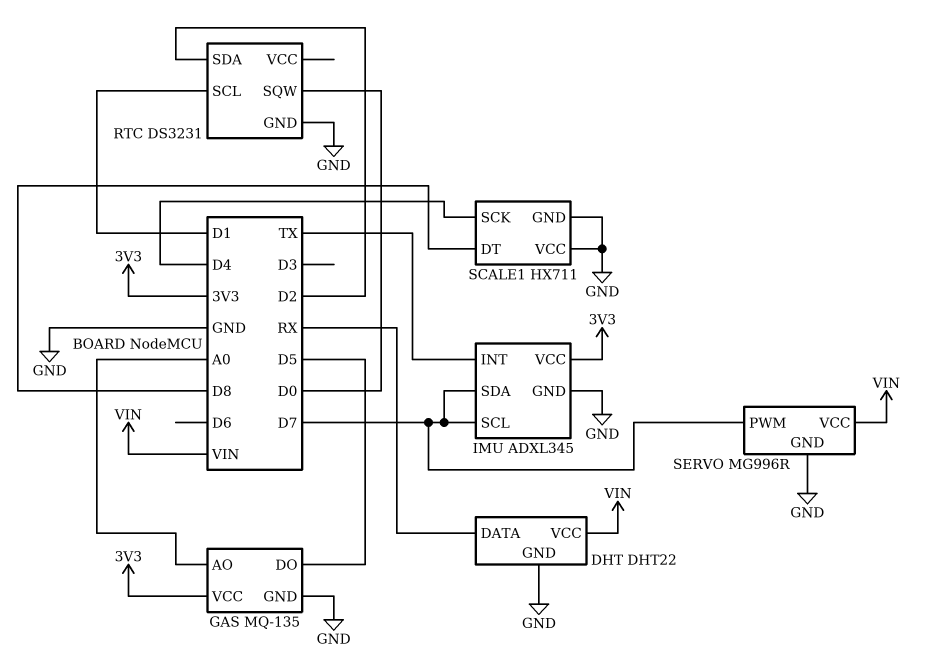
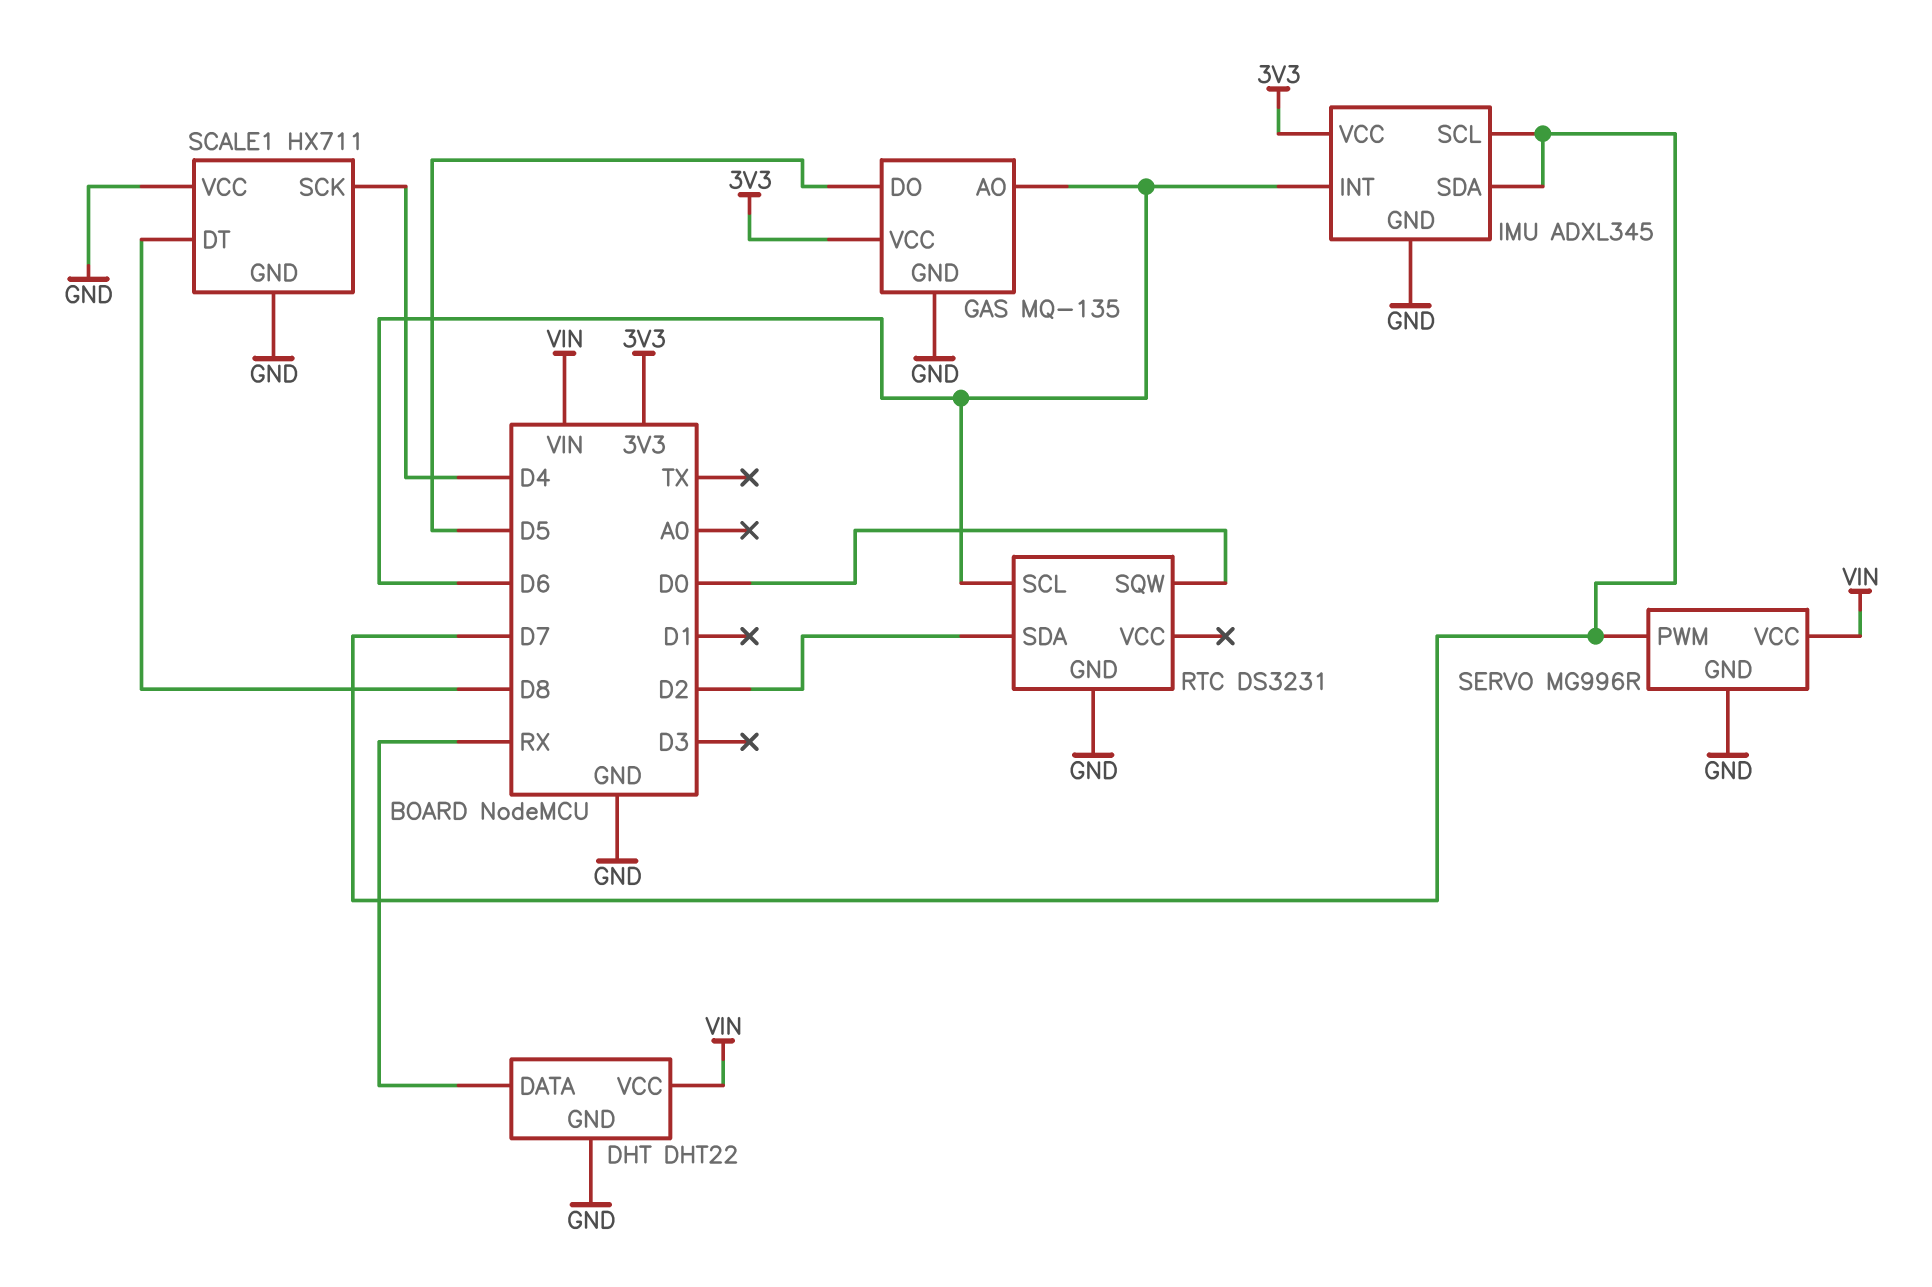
GAS pin AO: A0 -> D6
IMU pin INT: TX -> D6
RTC pin SCL: D1 -> D6

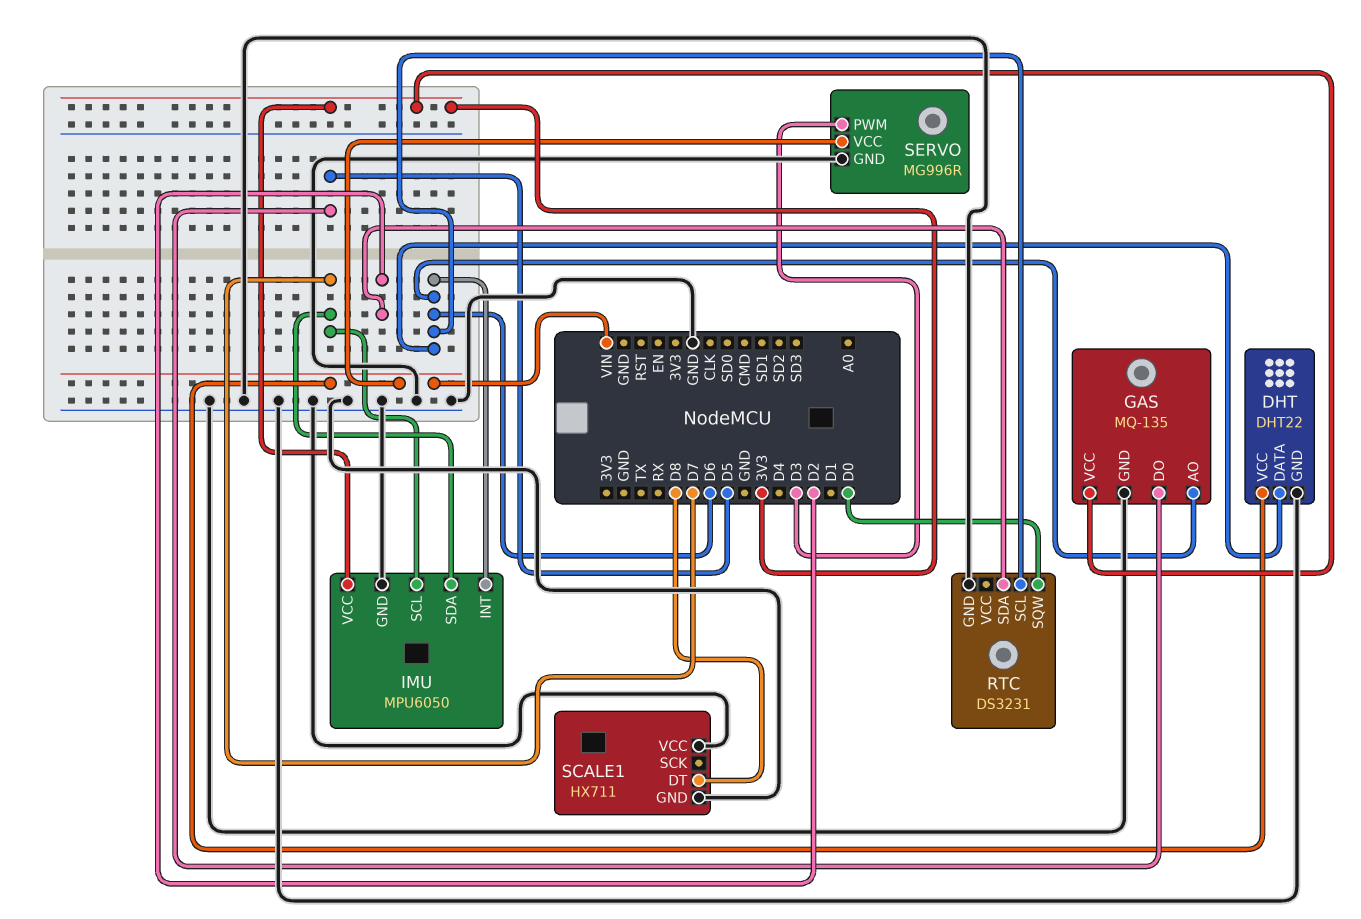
DHT pin DATA: RX -> D6
IMU: ADXL345 -> MPU6050
SCALE1 pin SCK: D4 -> none
SERVO pin PWM: D7 -> D3

